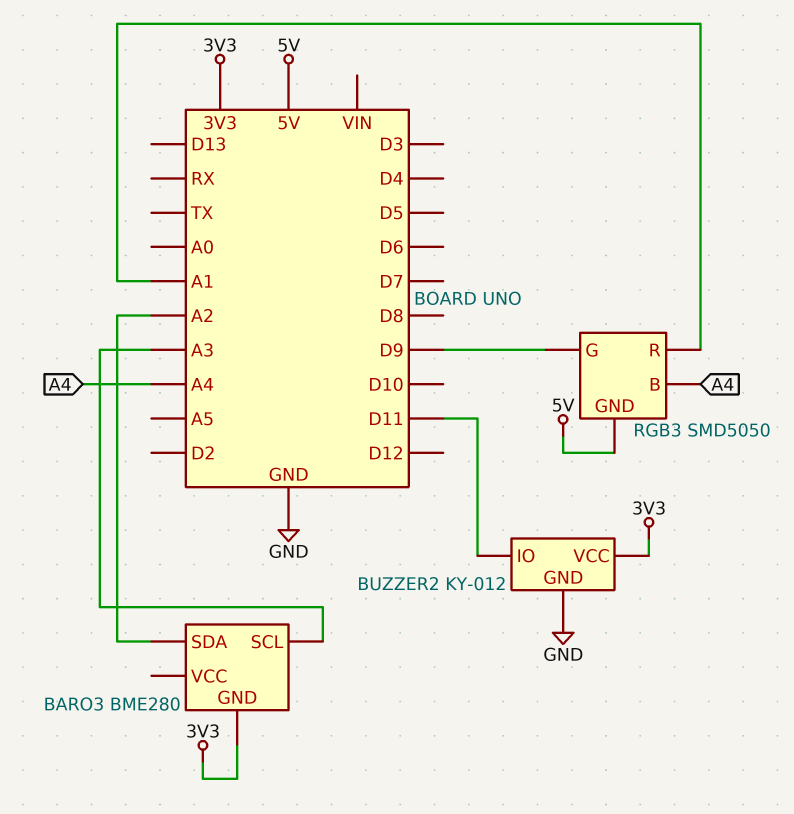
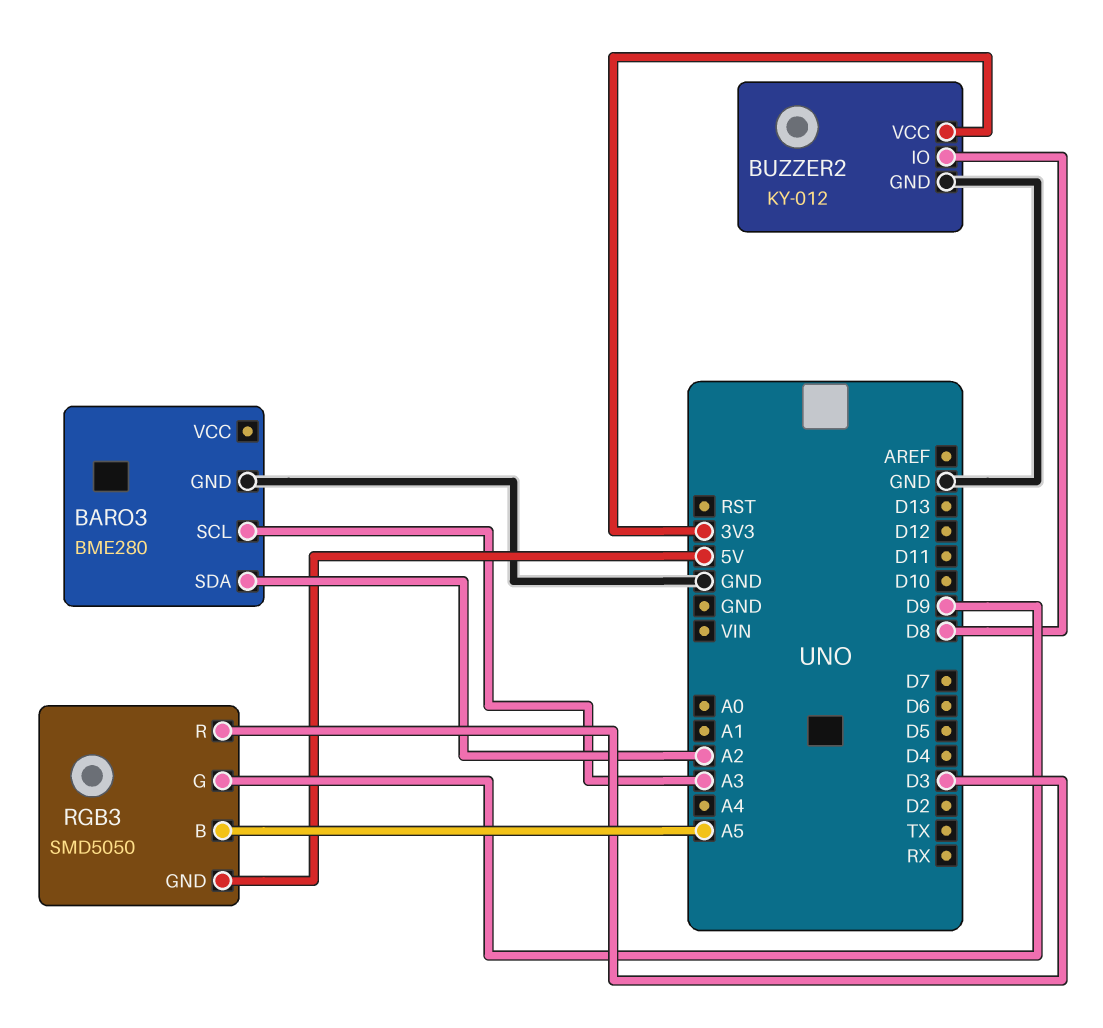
BARO3 pin GND: 3V3 -> GND
BUZZER2 pin IO: D11 -> D8
RGB3 pin B: A4 -> A5
RGB3 pin R: A1 -> D3

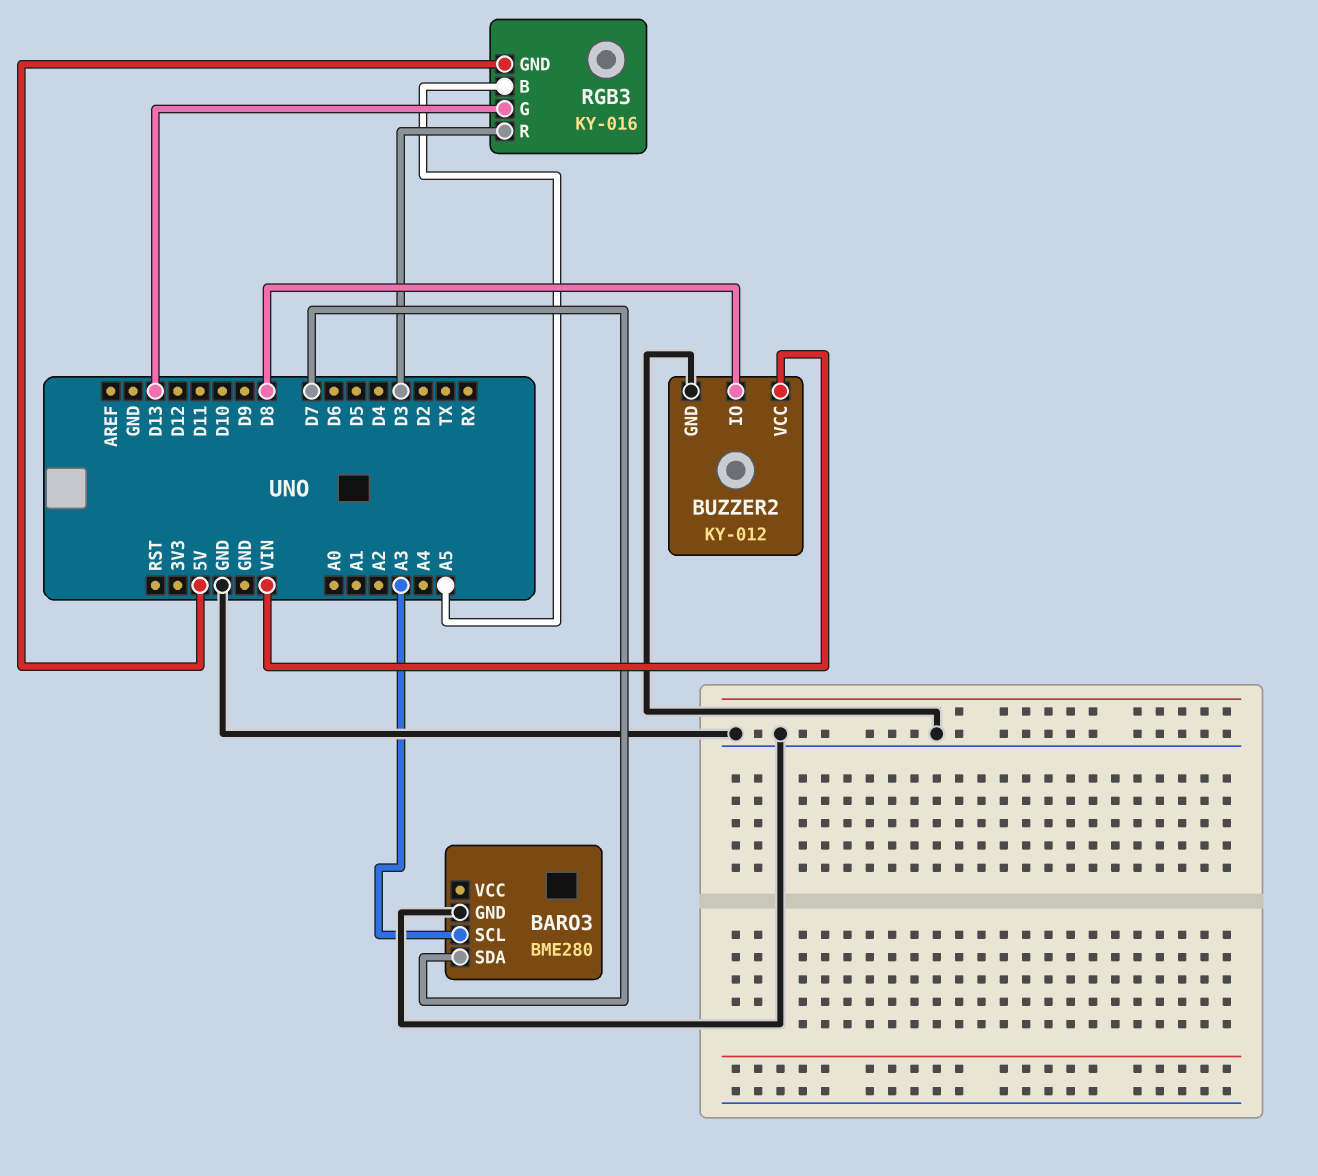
BARO3 pin SDA: A2 -> D7
BUZZER2 pin VCC: 3V3 -> VIN
RGB3: SMD5050 -> KY-016
RGB3 pin G: D9 -> D13

